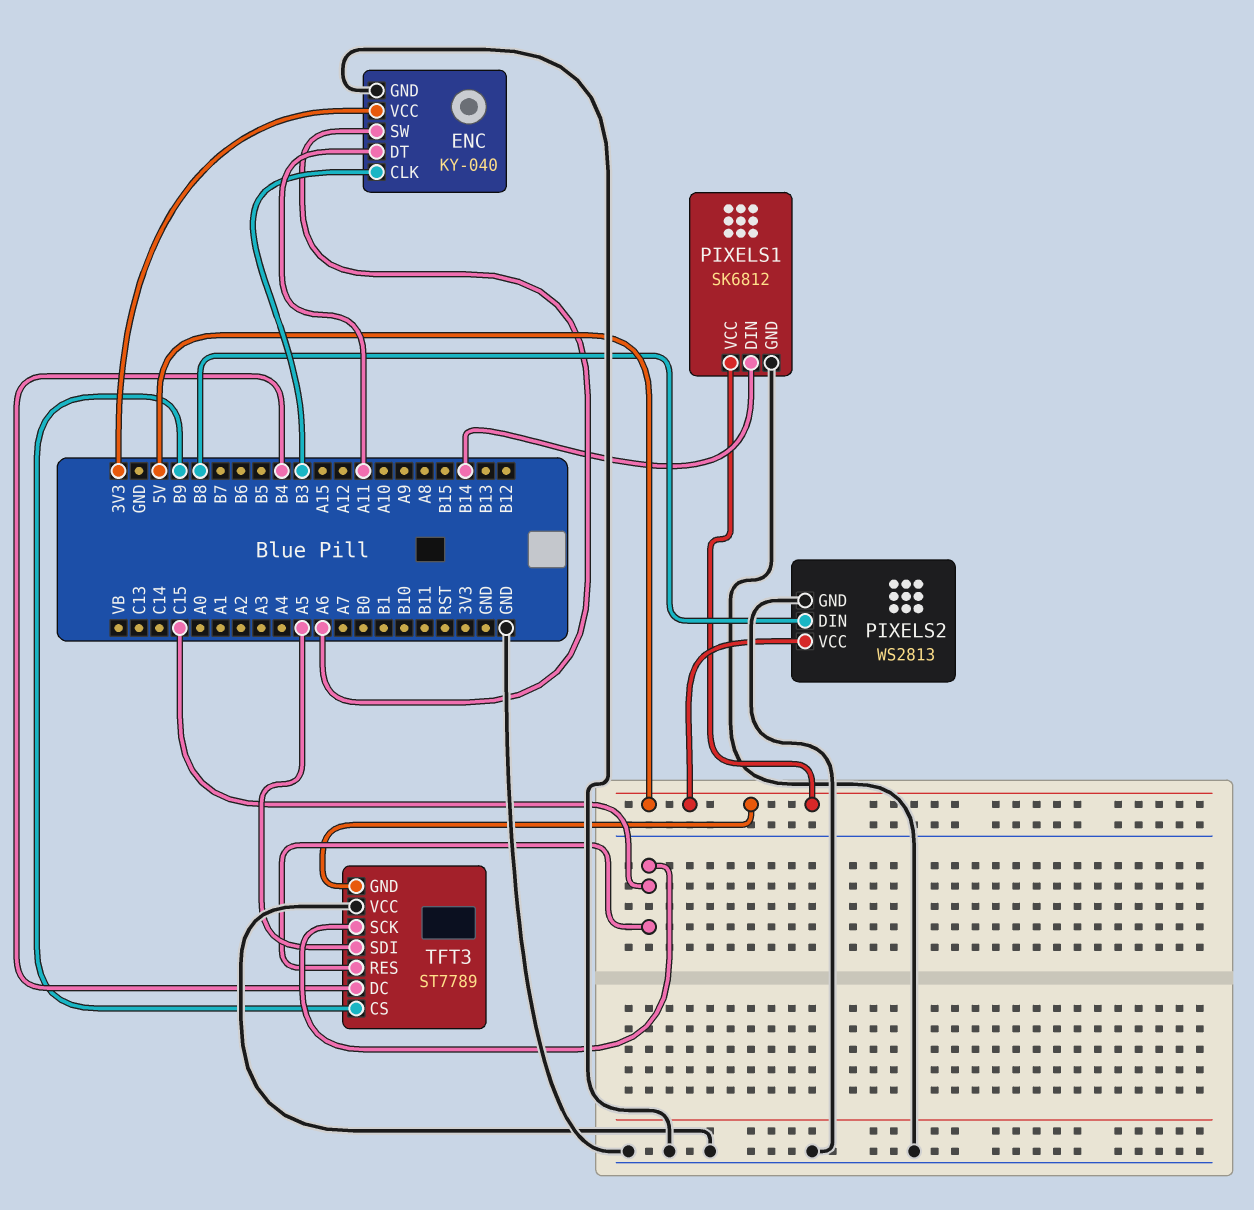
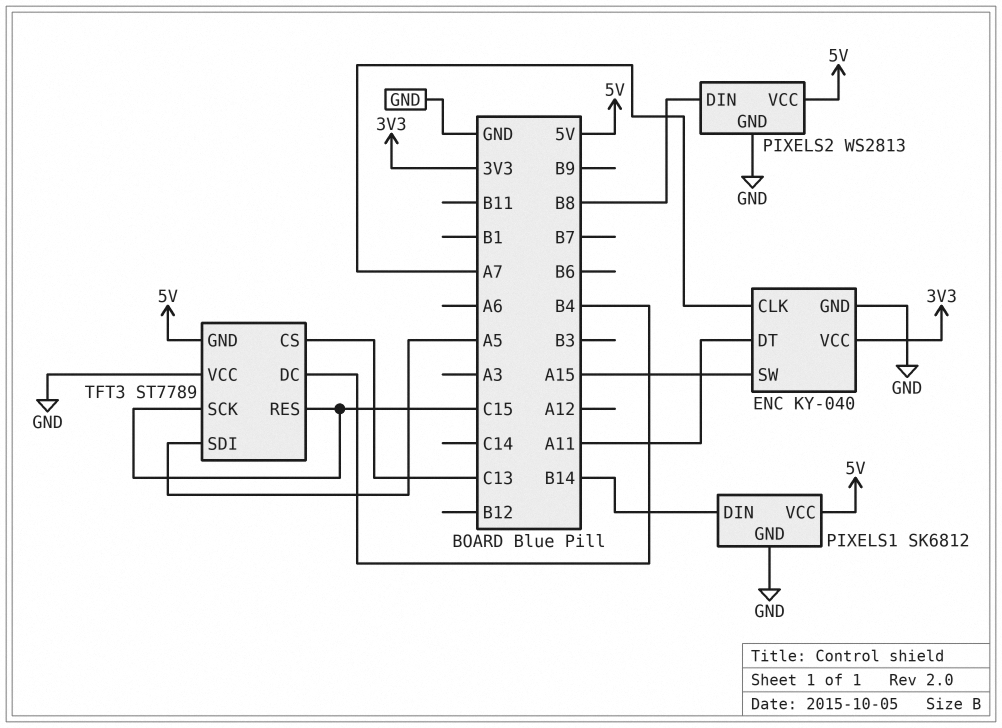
ENC pin CLK: B3 -> A7
ENC pin SW: A6 -> A15
TFT3 pin CS: B9 -> C13

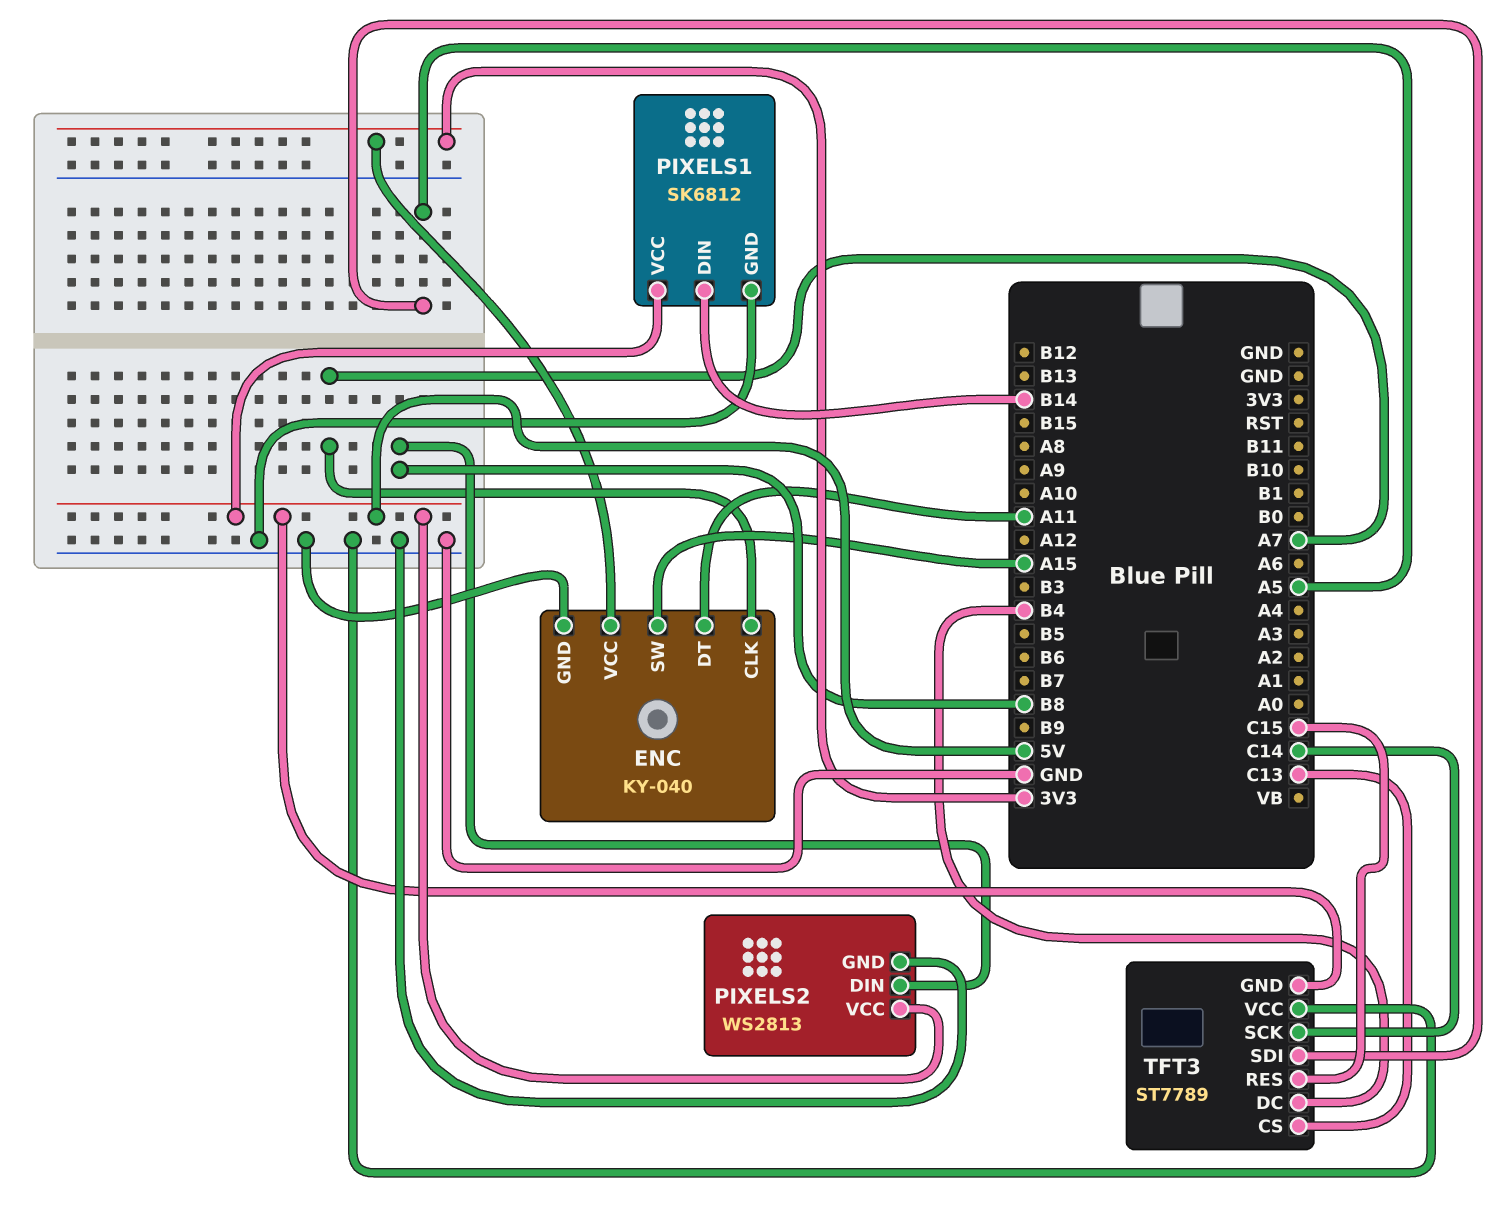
TFT3 pin SCK: C15 -> C14

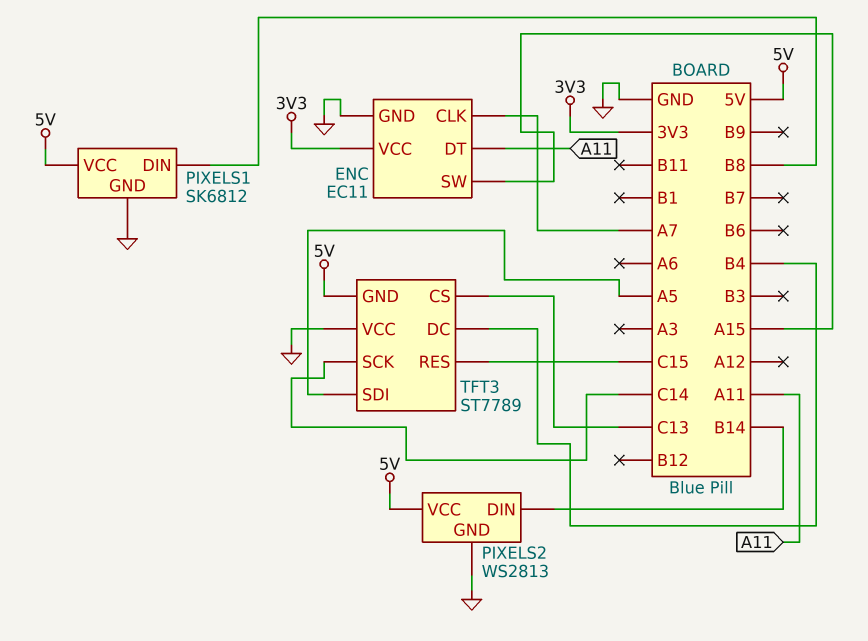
ENC: KY-040 -> EC11
PIXELS1 pin DIN: B14 -> B8
PIXELS2 pin DIN: B8 -> B14

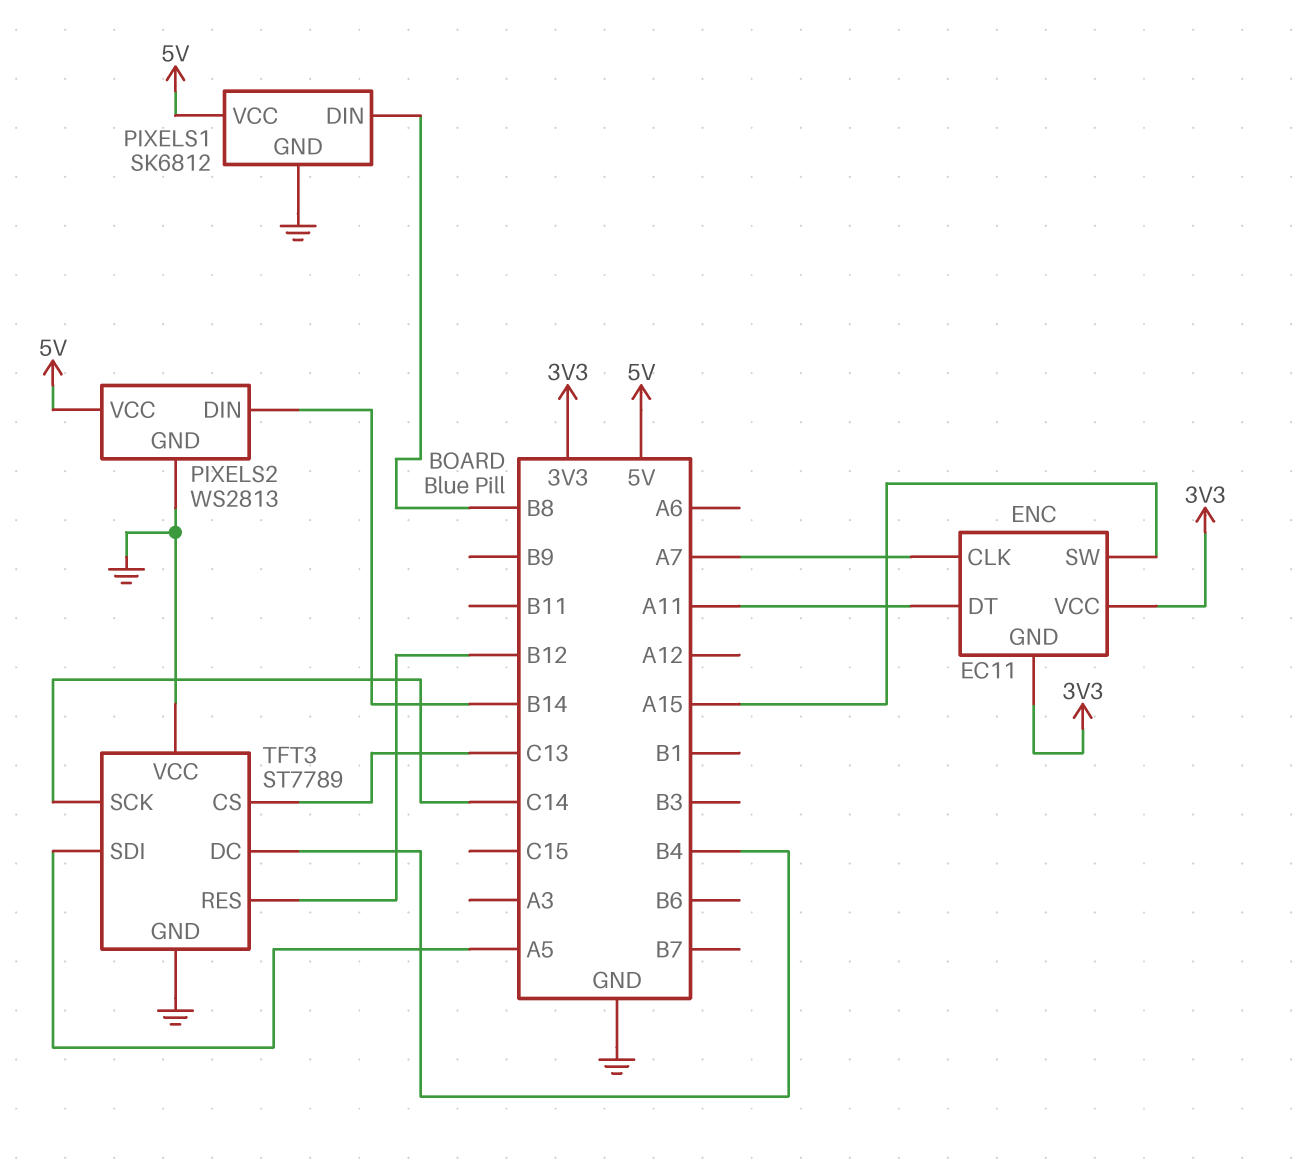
ENC pin GND: GND -> 3V3
TFT3 pin GND: 5V -> GND
TFT3 pin RES: C15 -> B12

